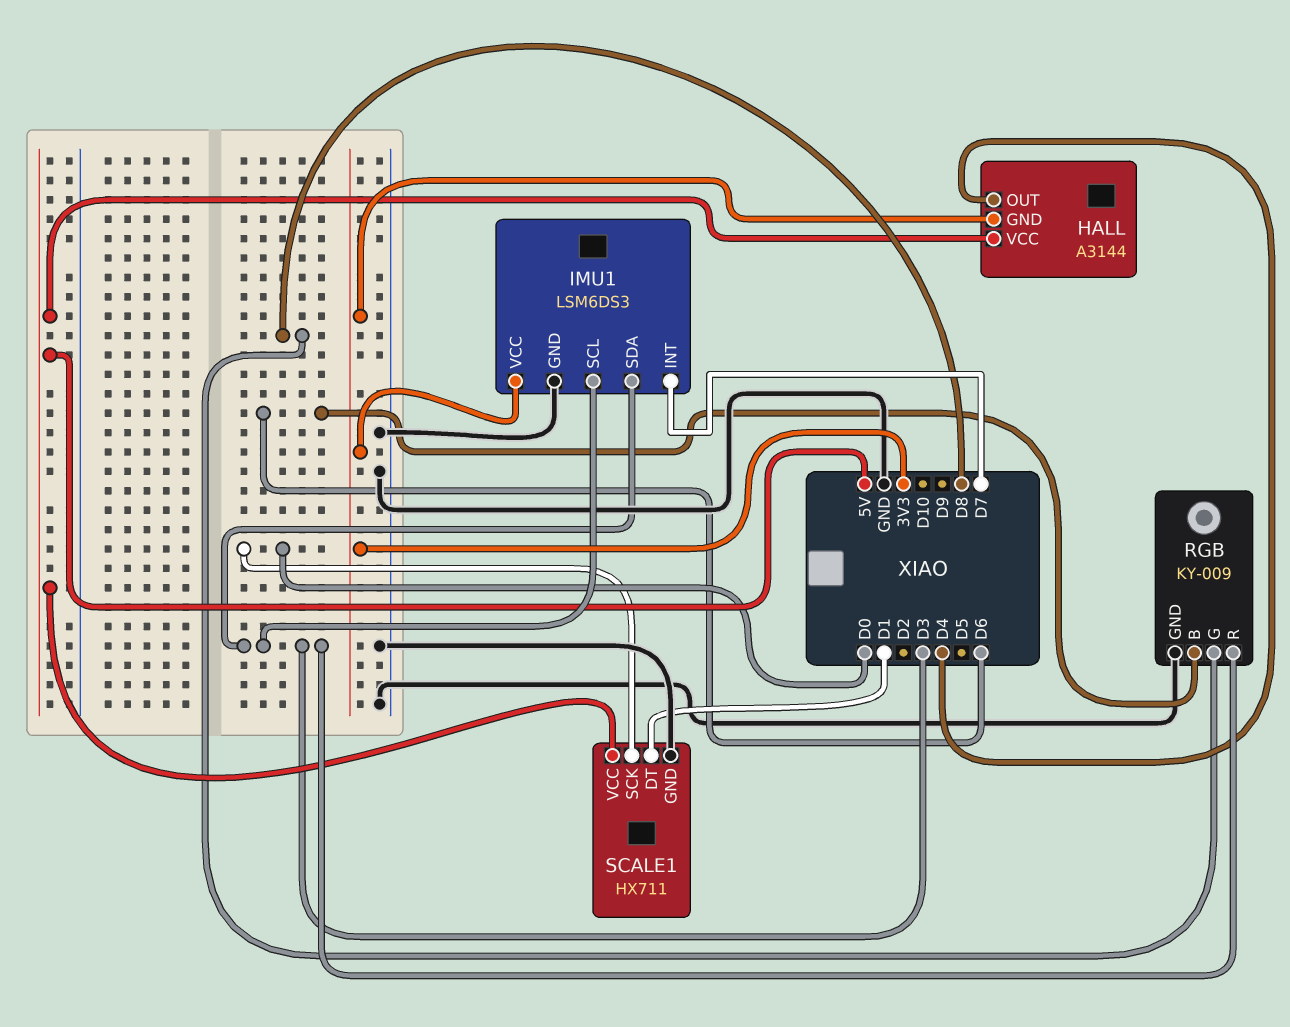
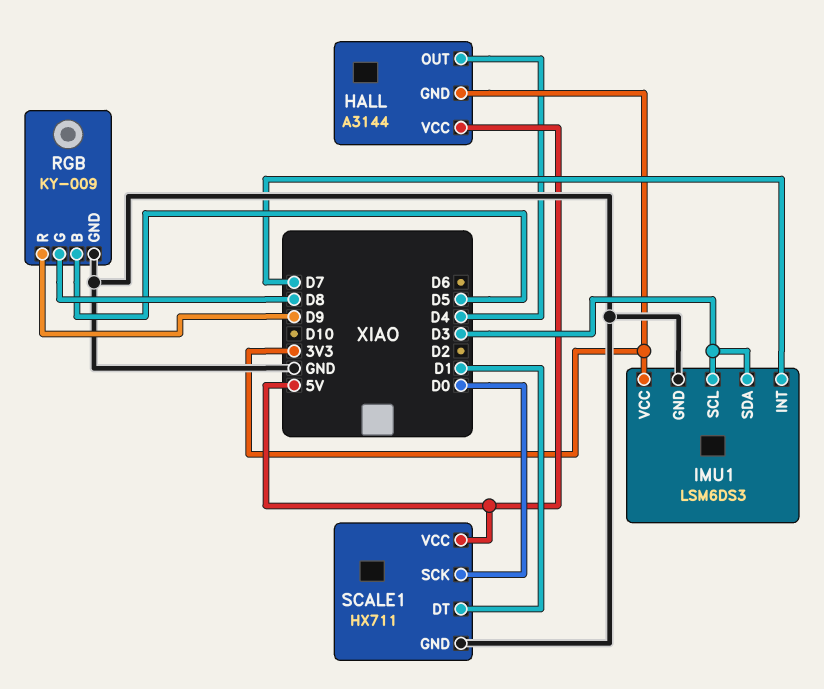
RGB pin B: D6 -> D5
RGB pin R: D3 -> D9

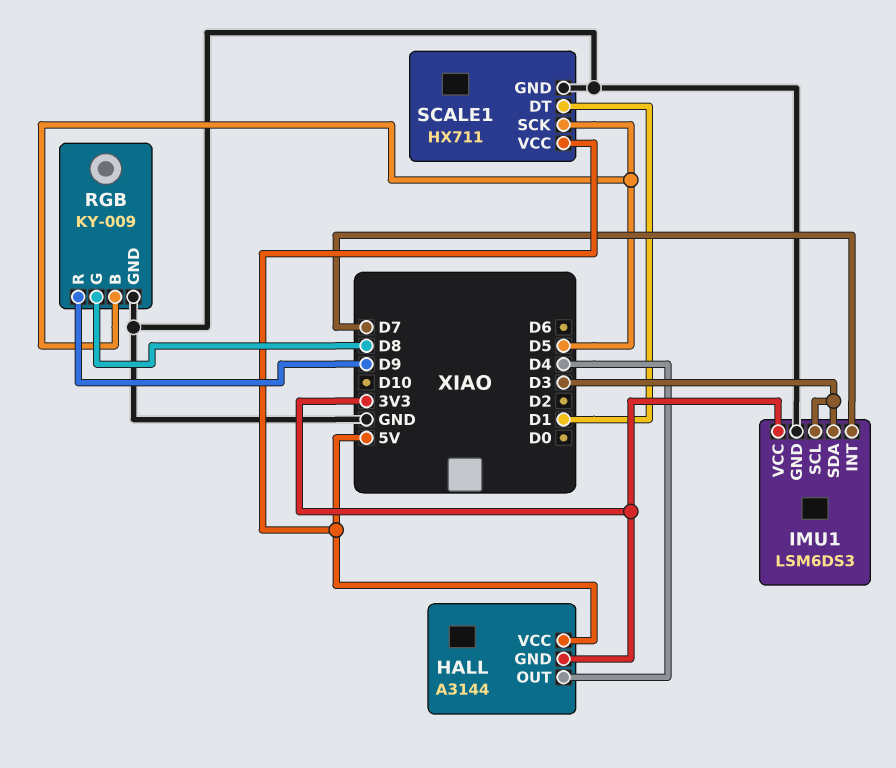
SCALE1 pin SCK: D0 -> D5

